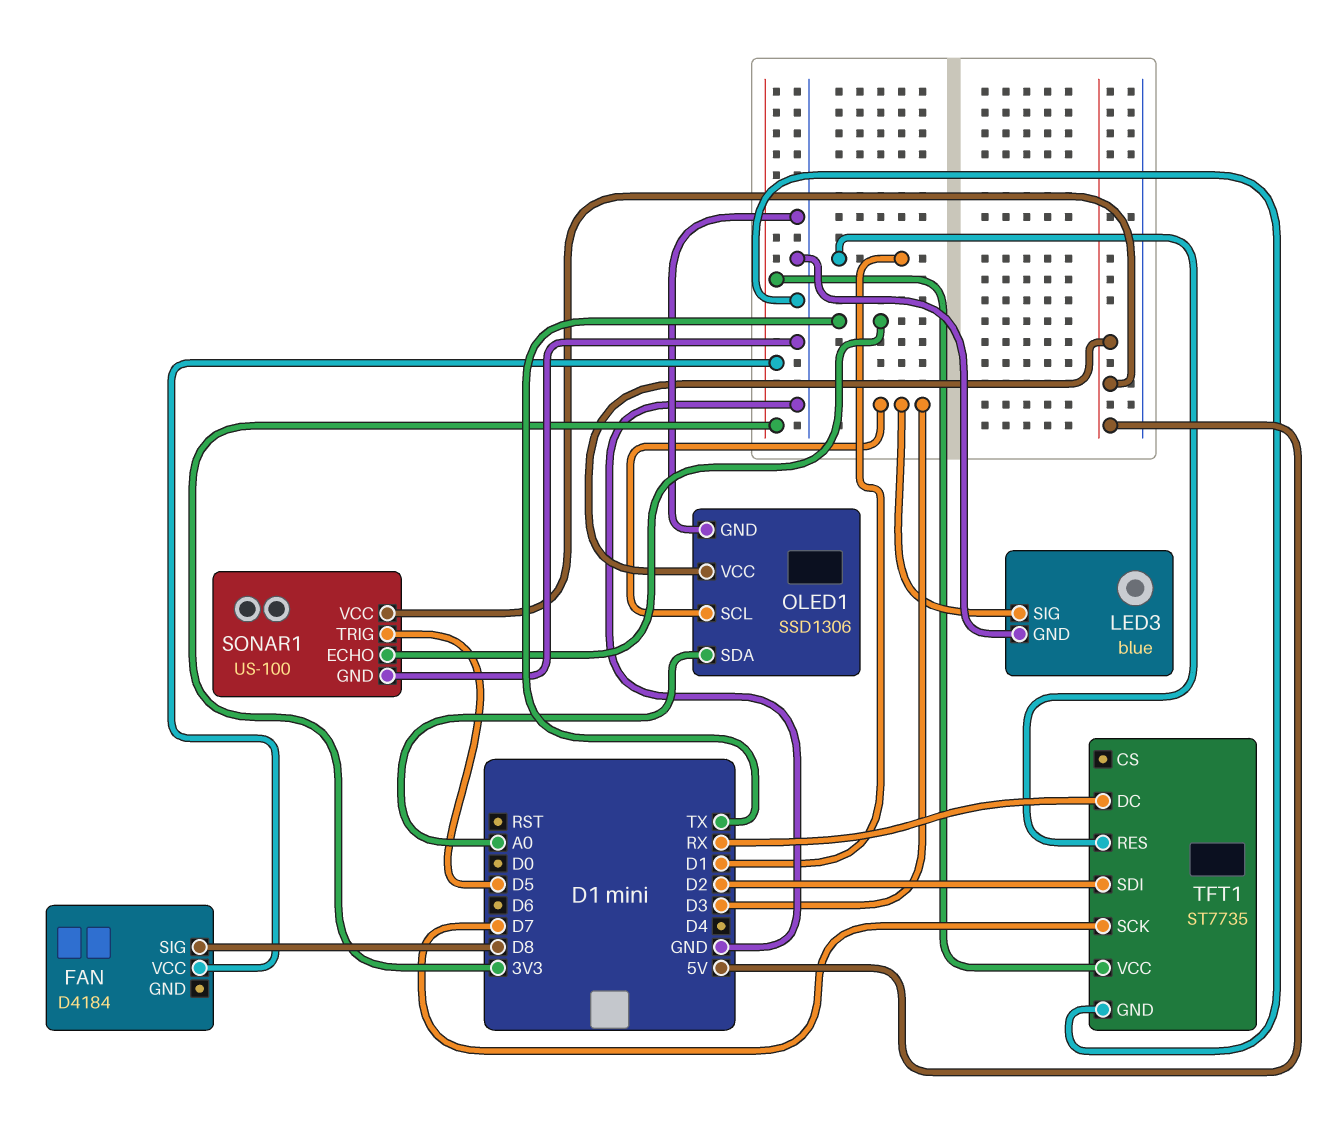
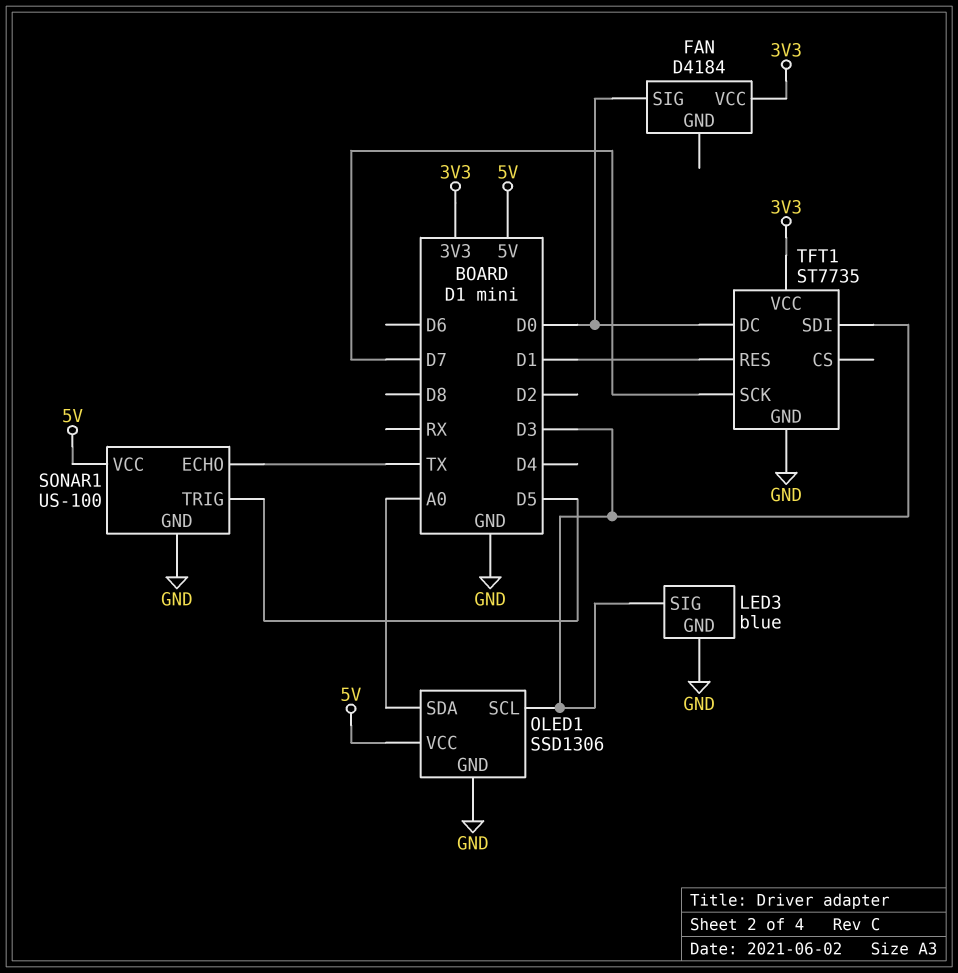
FAN pin SIG: D8 -> D0
TFT1 pin DC: RX -> D0
TFT1 pin SDI: D2 -> D3

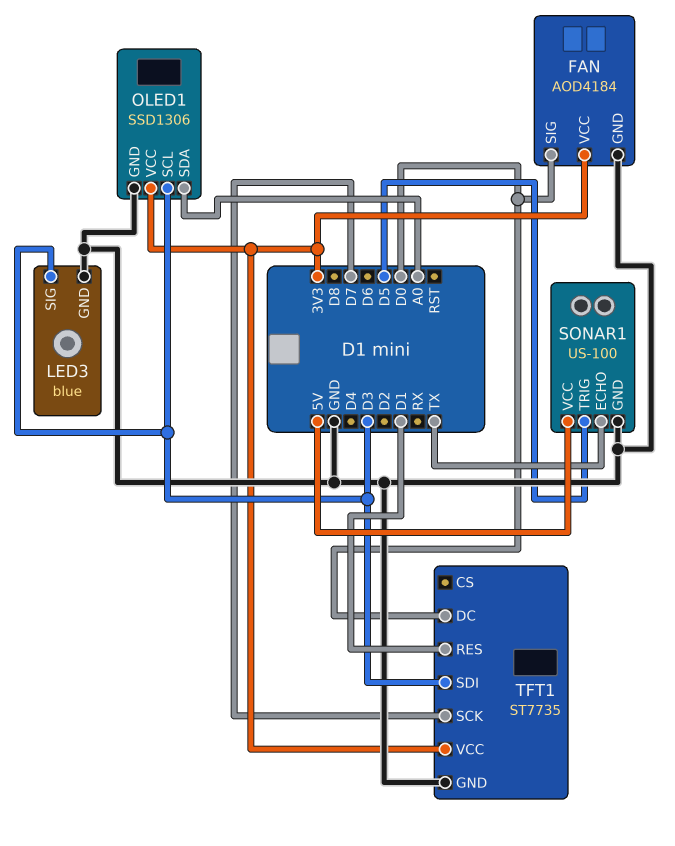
FAN: D4184 -> AOD4184
FAN pin GND: none -> GND
OLED1 pin VCC: 5V -> 3V3

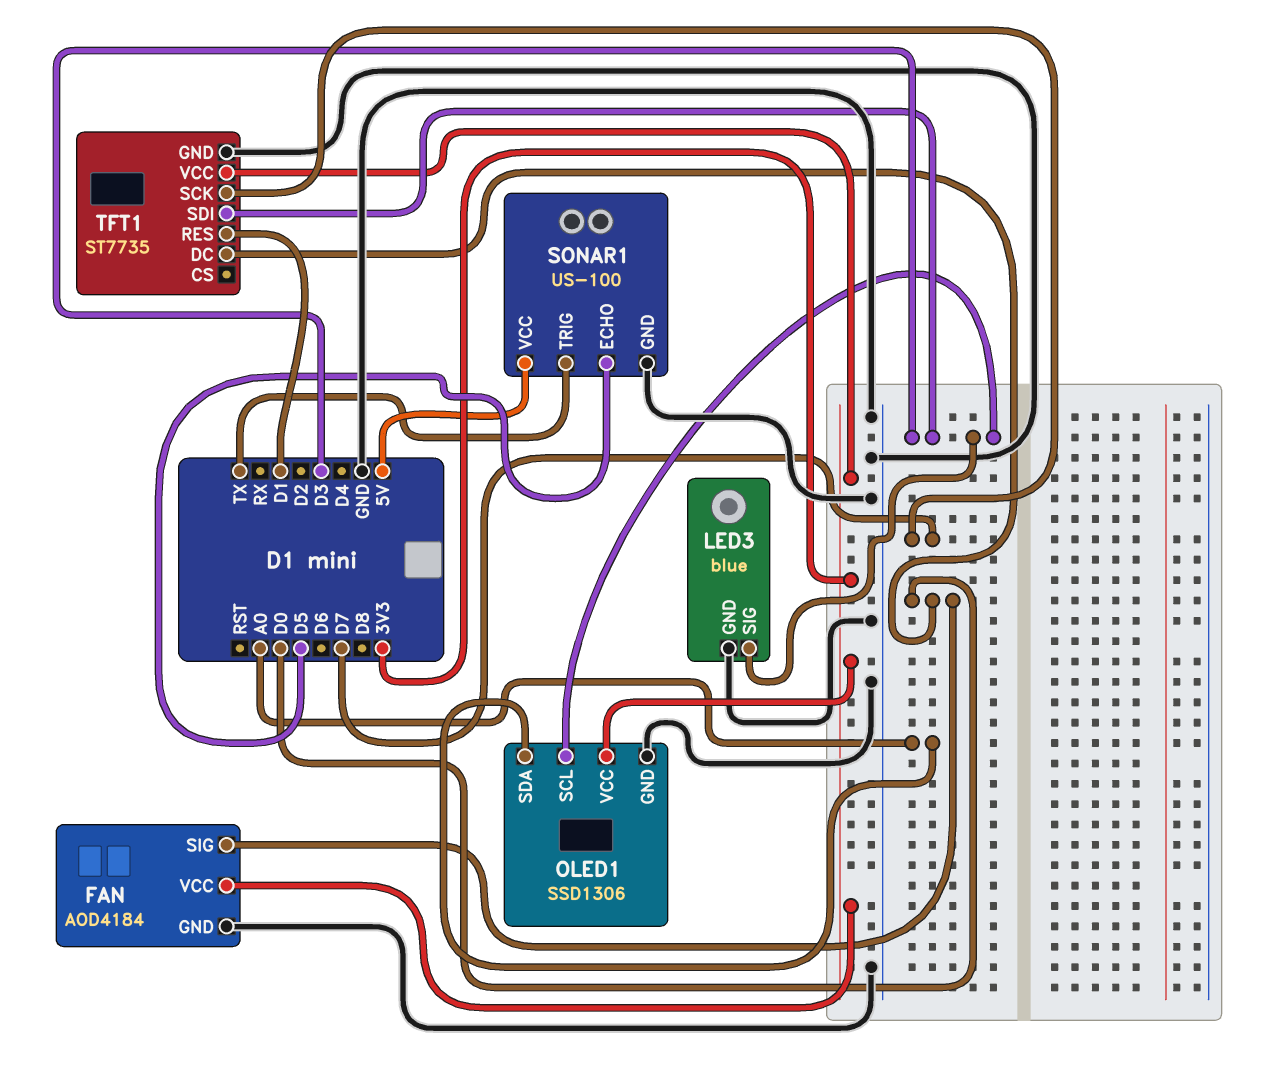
SONAR1 pin ECHO: TX -> D5
SONAR1 pin TRIG: D5 -> TX

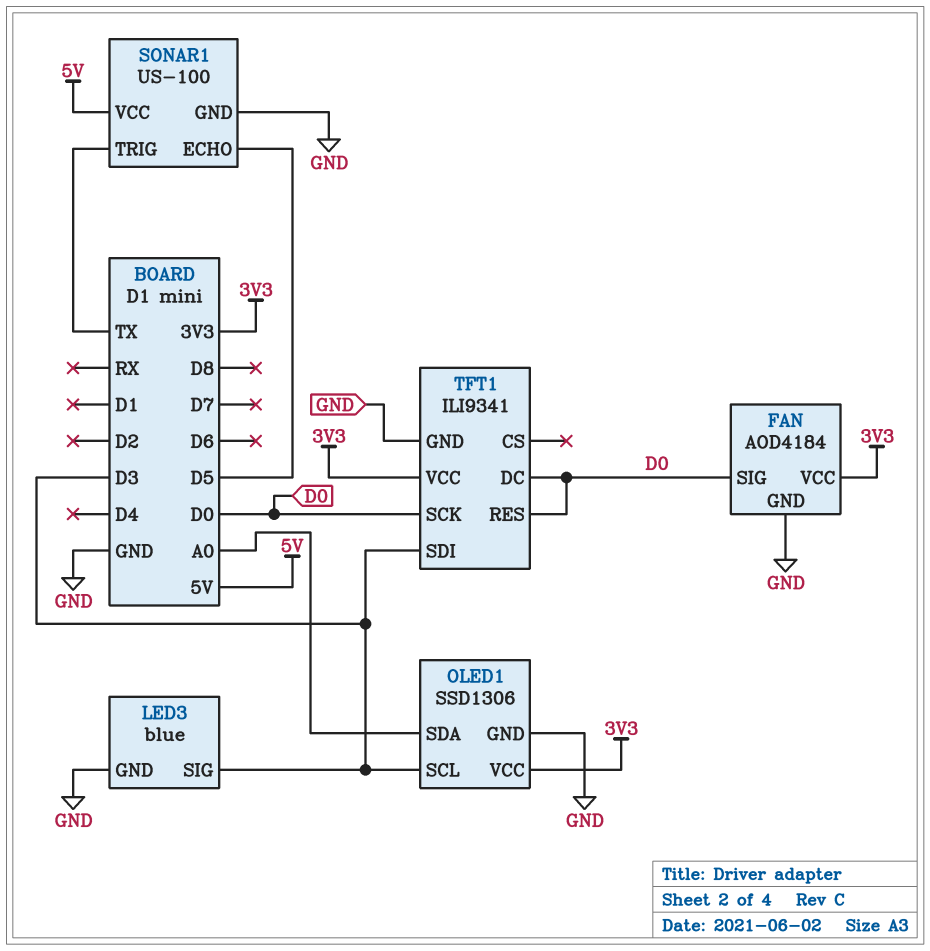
TFT1: ST7735 -> ILI9341
TFT1 pin RES: D1 -> D0
TFT1 pin SCK: D7 -> D0

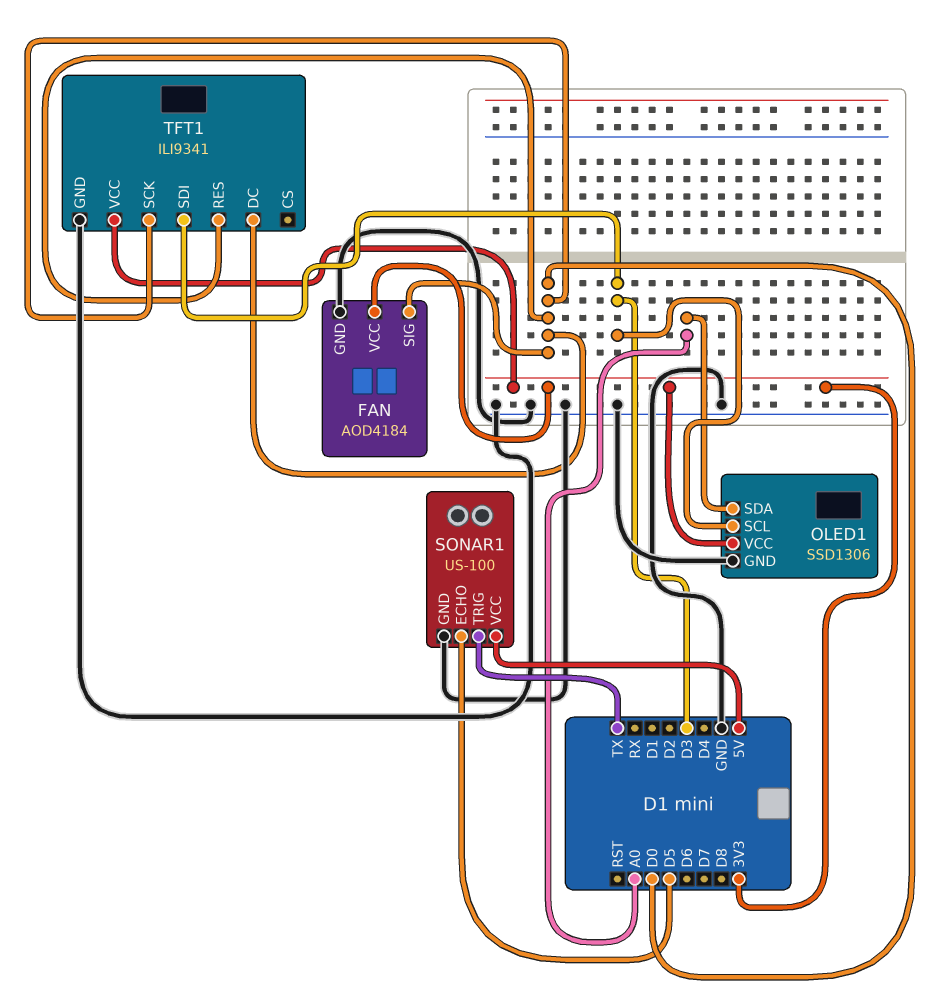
LED3: blue -> none
LED3 pin GND: GND -> none
LED3 pin SIG: D3 -> none

